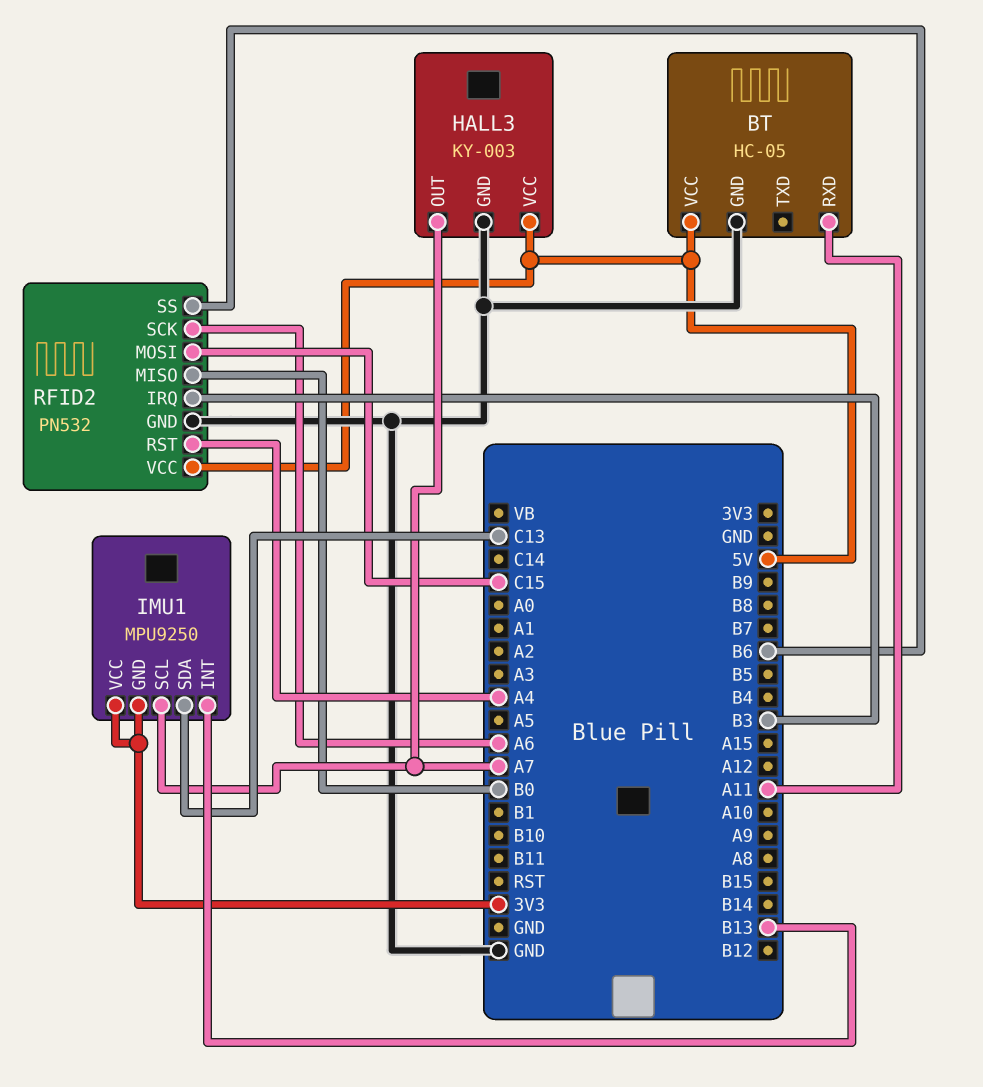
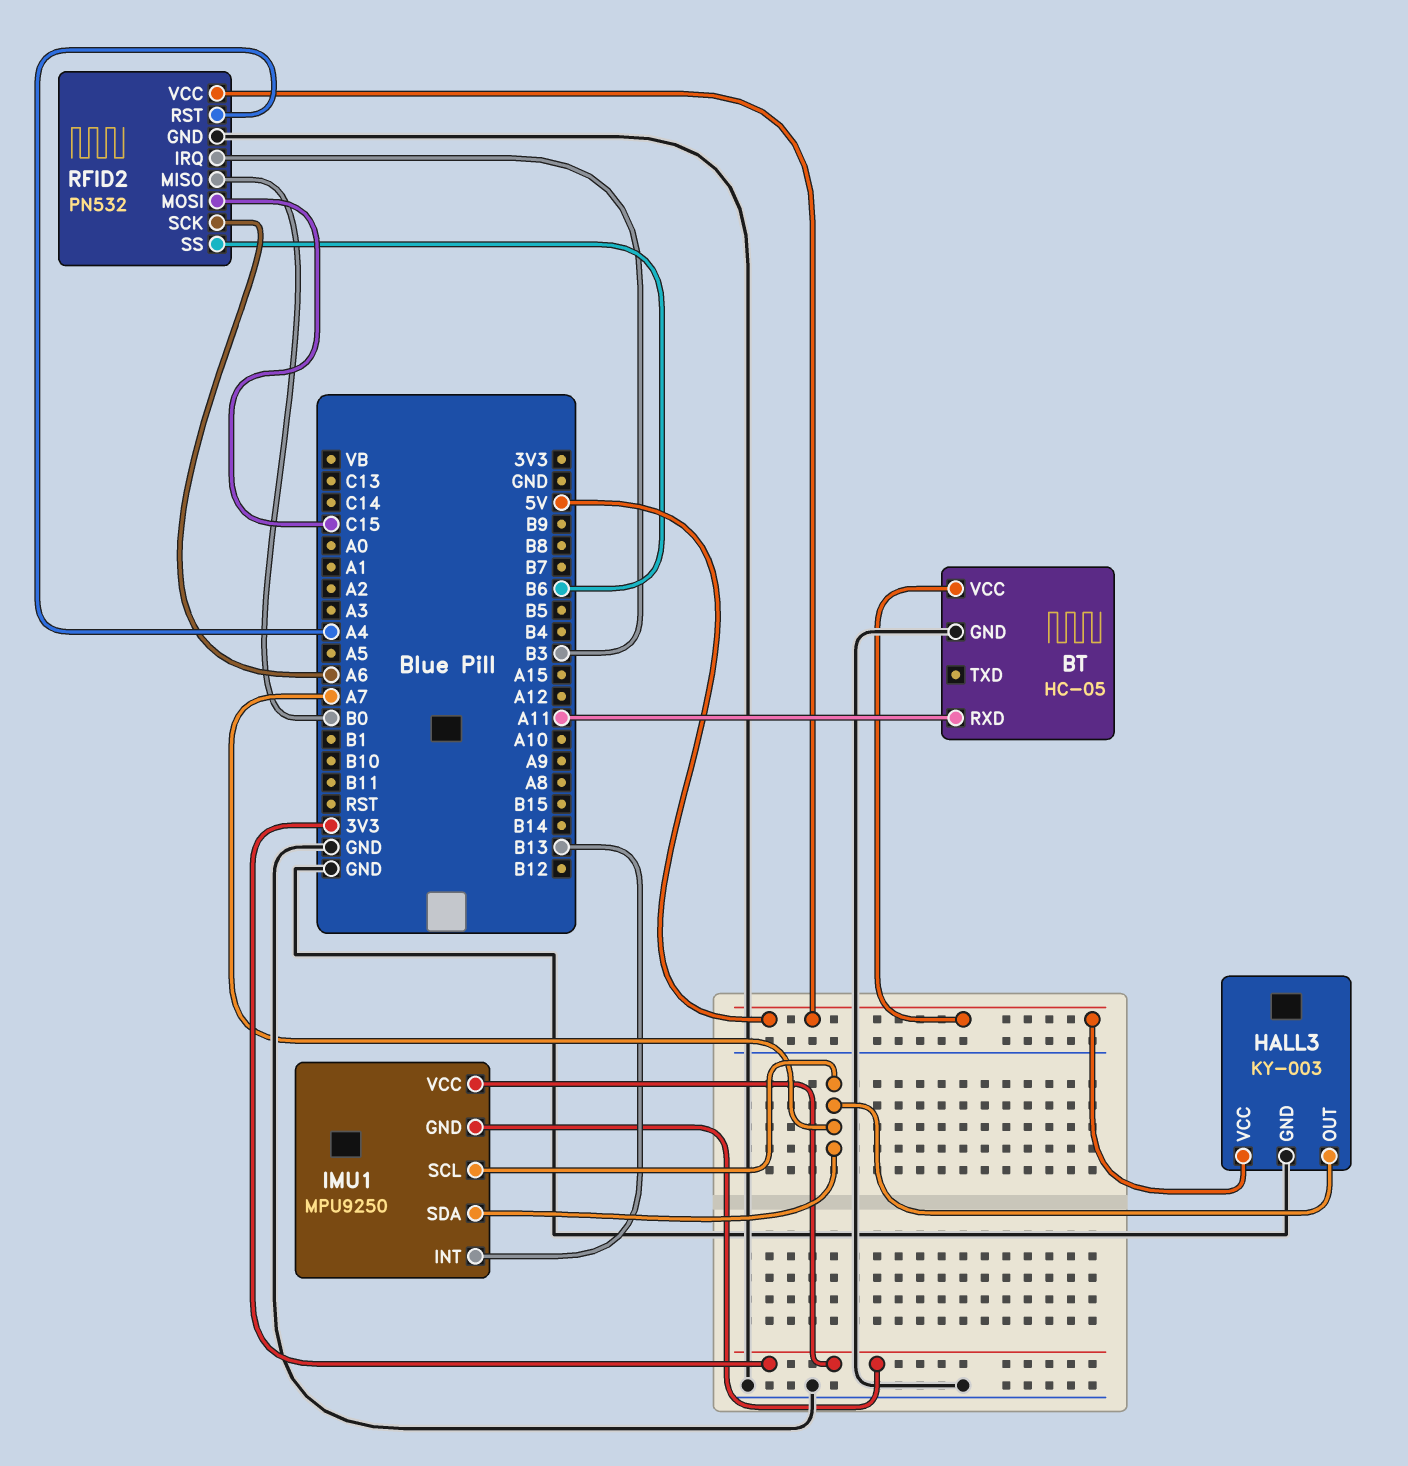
IMU1 pin SDA: C13 -> A7

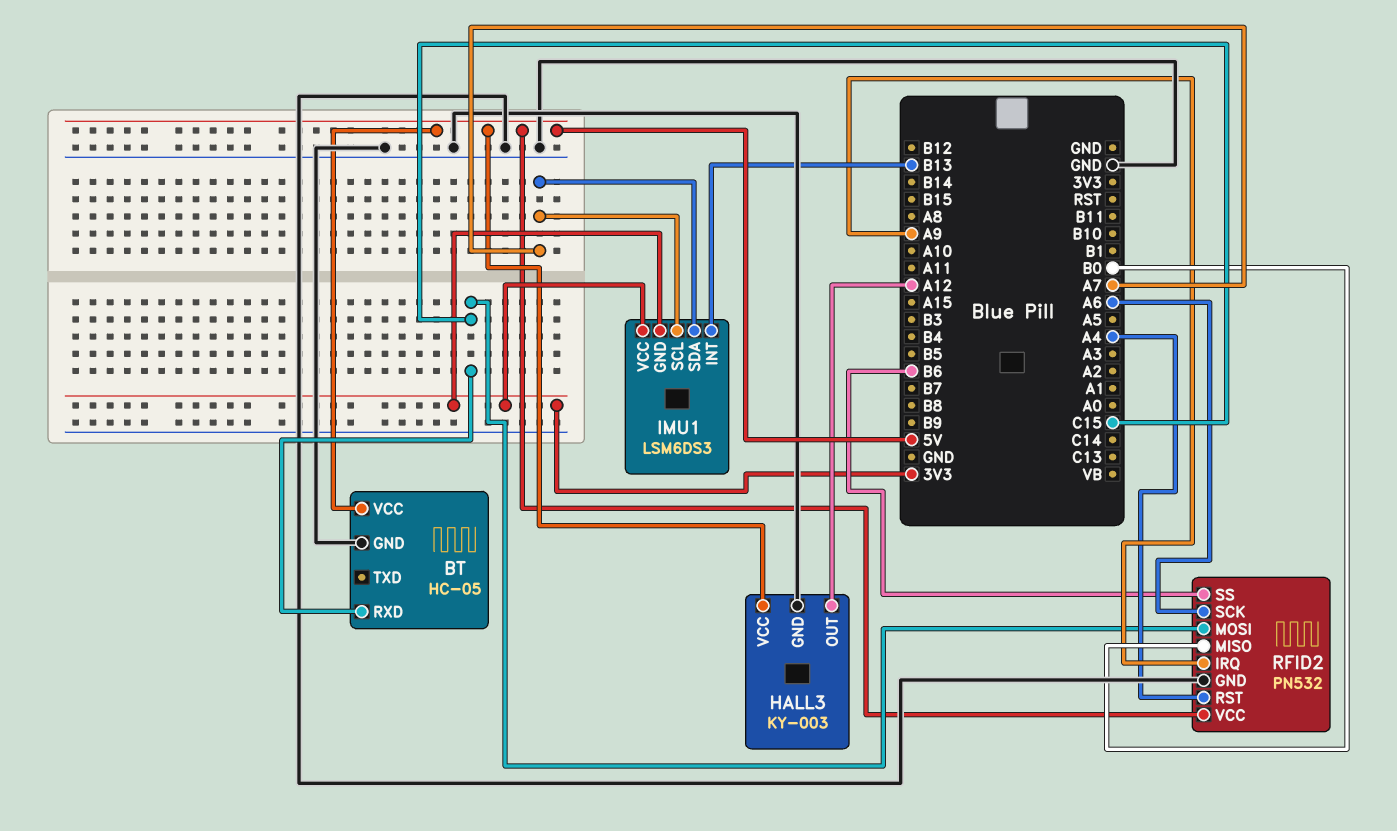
BT pin RXD: A11 -> C15
HALL3 pin OUT: A7 -> A12
IMU1: MPU9250 -> LSM6DS3
RFID2 pin IRQ: B3 -> A9

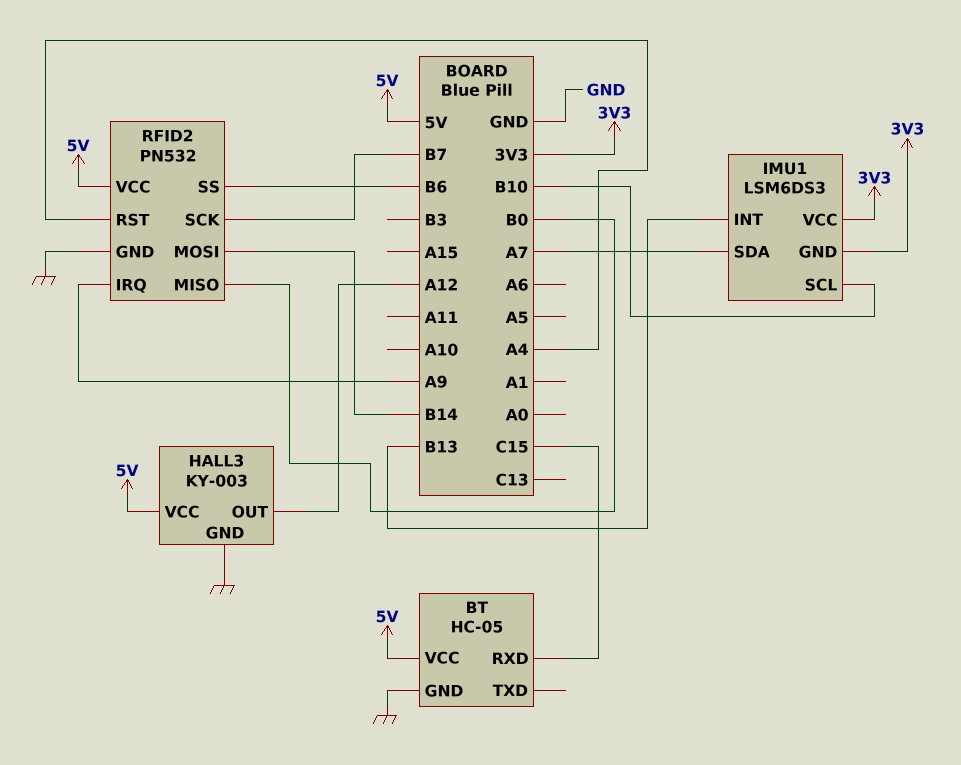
IMU1 pin SCL: A7 -> B10
RFID2 pin MOSI: C15 -> B14
RFID2 pin SCK: A6 -> B7

